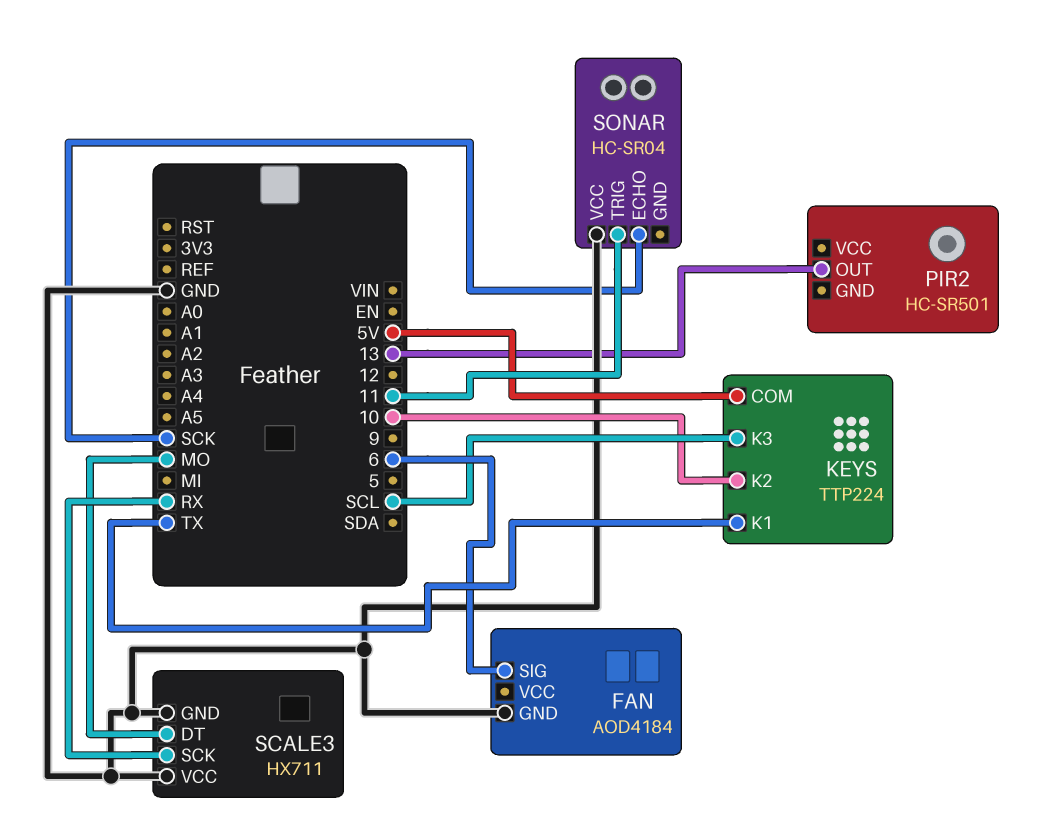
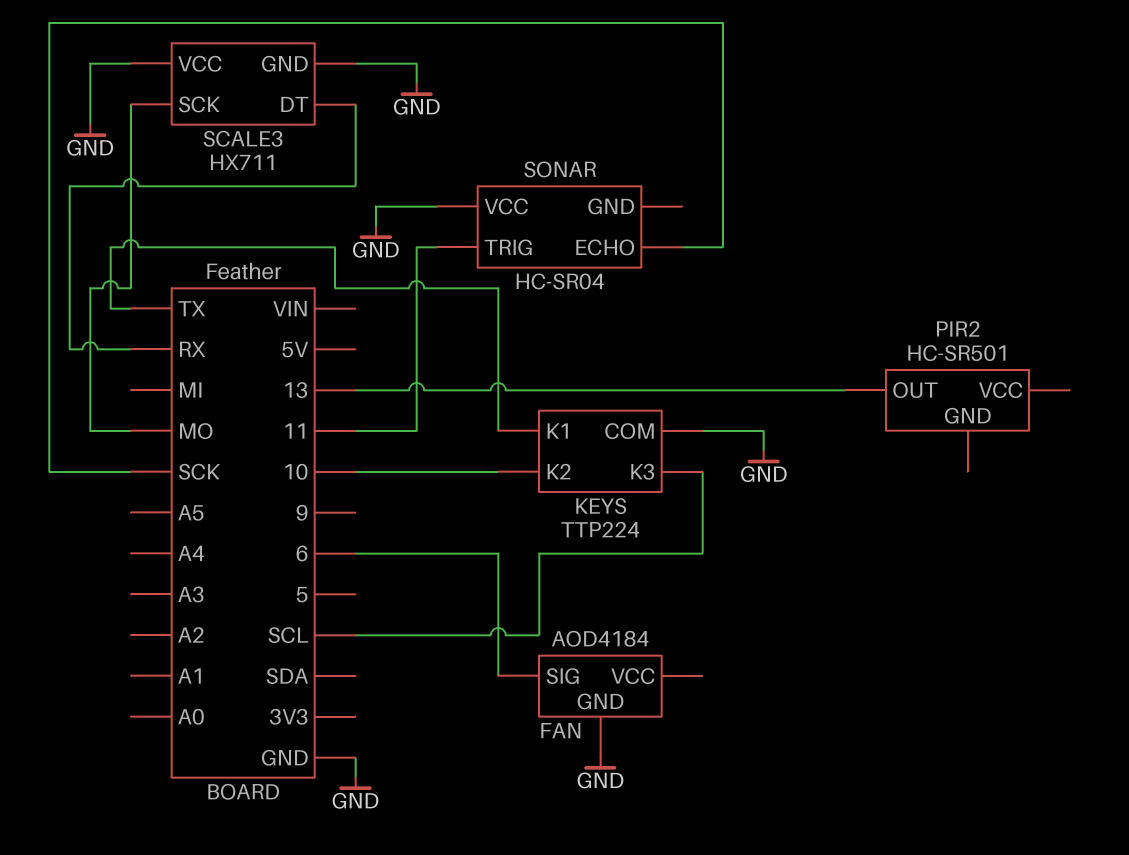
KEYS pin COM: 5V -> GND
SCALE3 pin DT: MO -> RX
SCALE3 pin SCK: RX -> MO

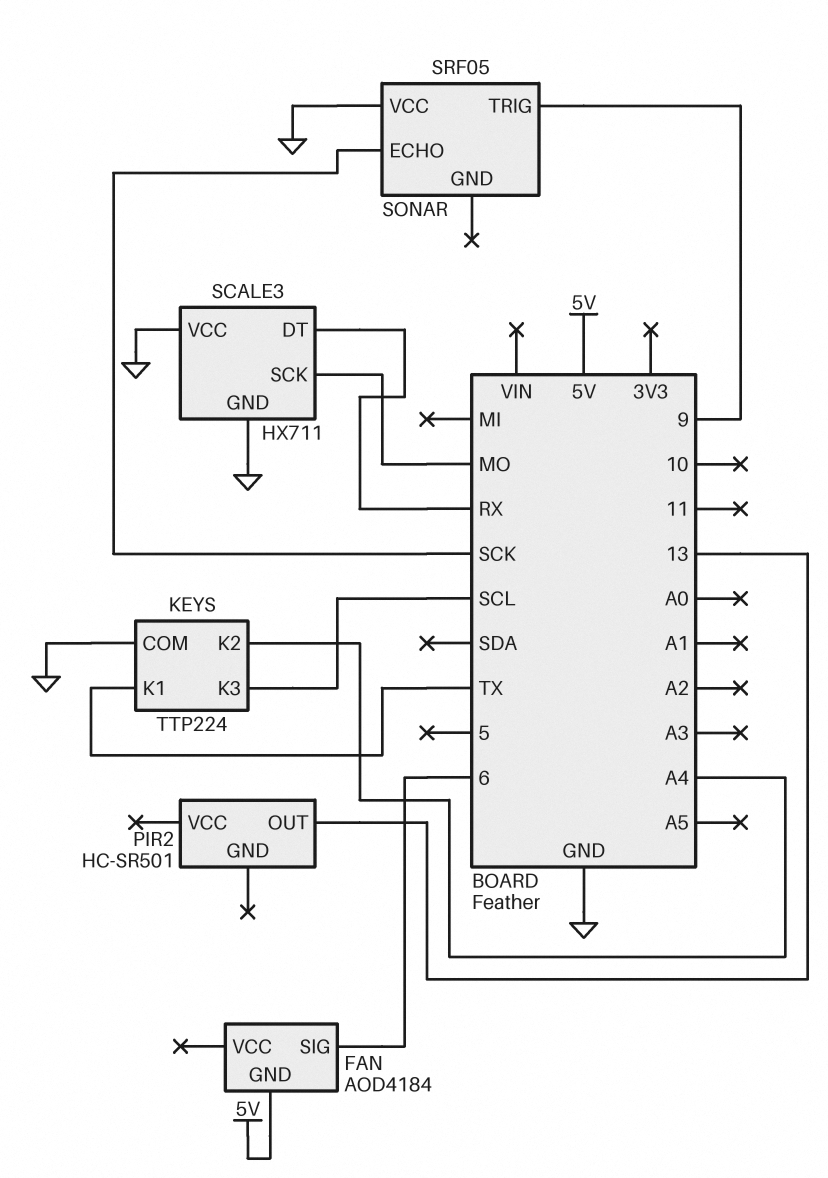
FAN pin GND: GND -> 5V
KEYS pin K2: 10 -> A4
SONAR: HC-SR04 -> SRF05
SONAR pin TRIG: 11 -> 9

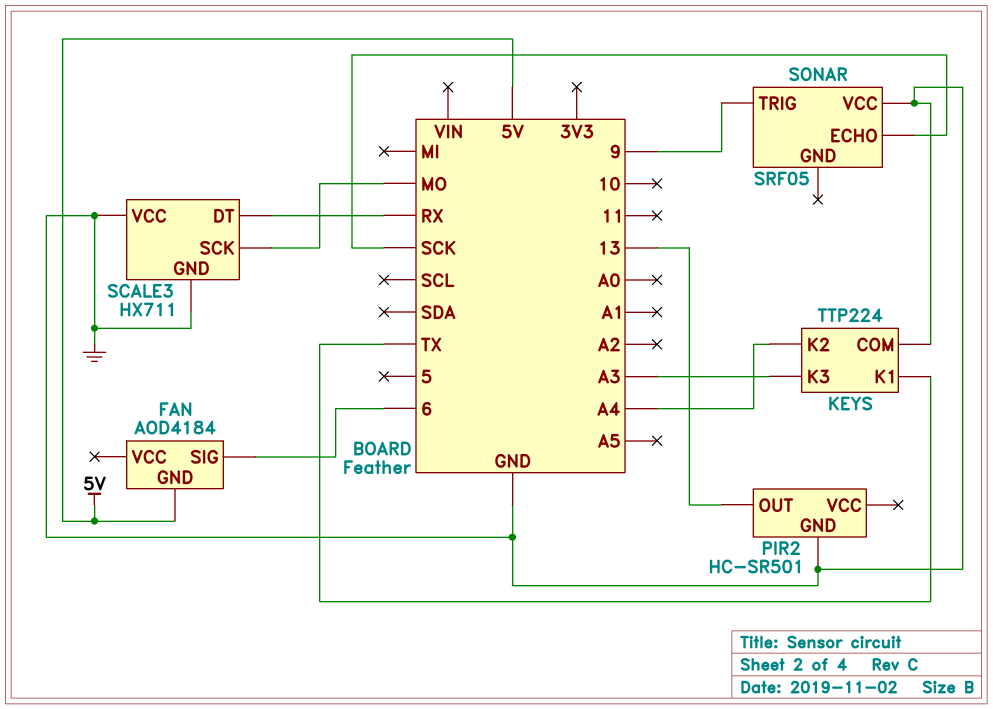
KEYS pin K3: SCL -> A3
PIR2 pin GND: none -> GND

